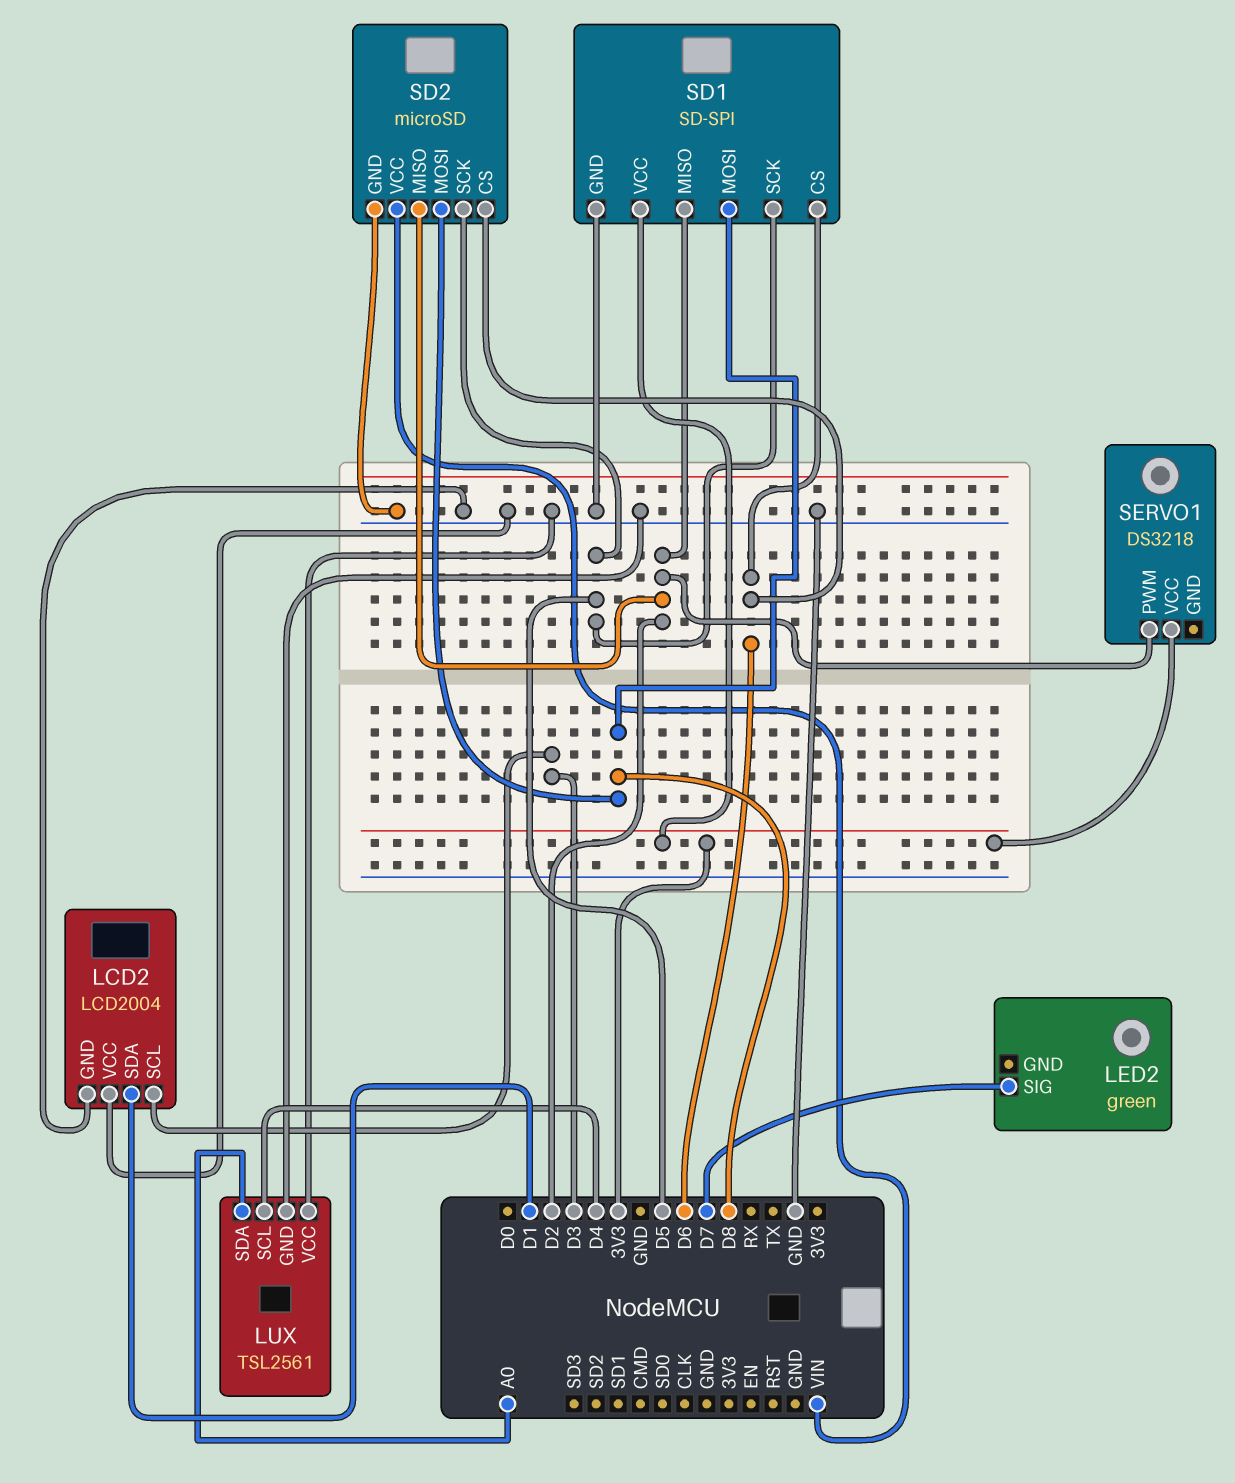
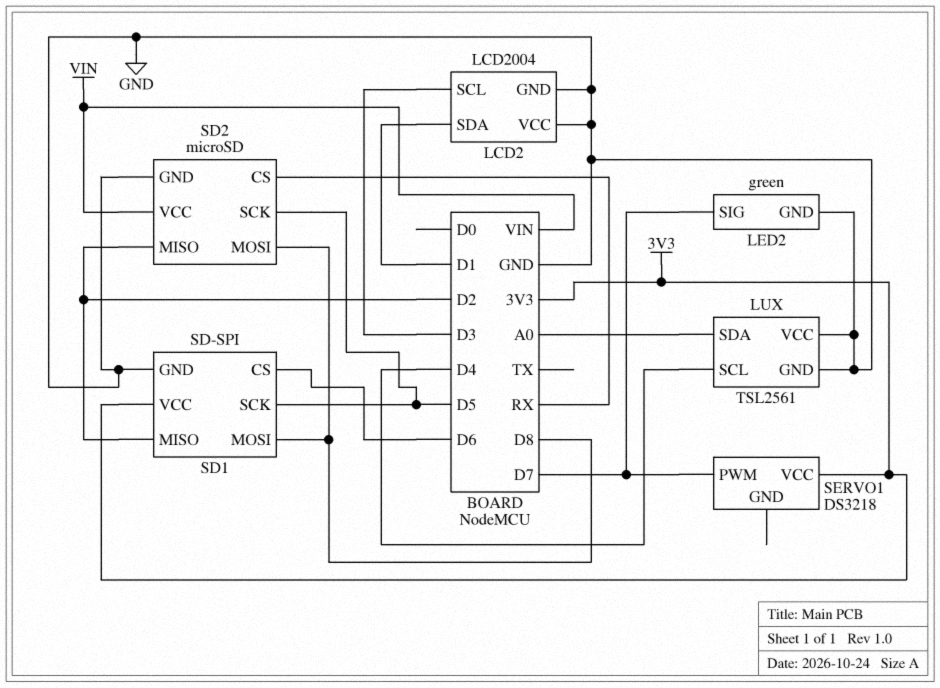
LED2 pin GND: none -> GND
SD2 pin CS: D6 -> RX
SERVO1 pin PWM: D2 -> D7

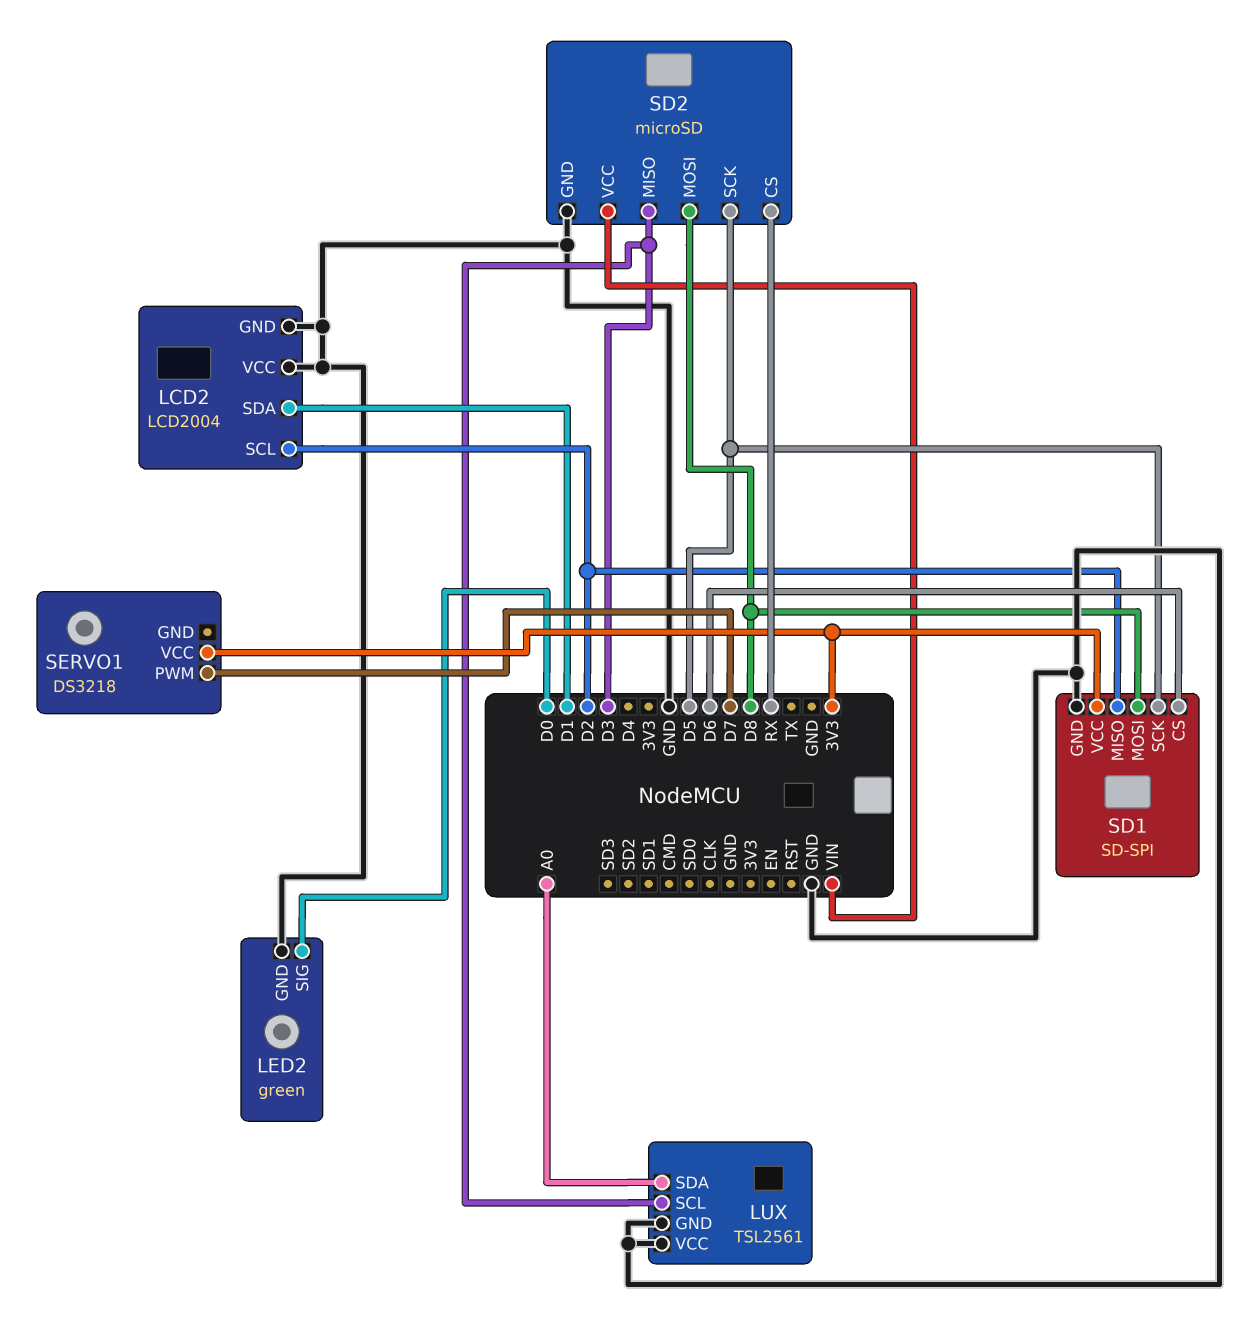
LCD2 pin SCL: D3 -> D2
LED2 pin SIG: D7 -> D0
LUX pin SCL: D4 -> D3
SD2 pin MISO: D2 -> D3

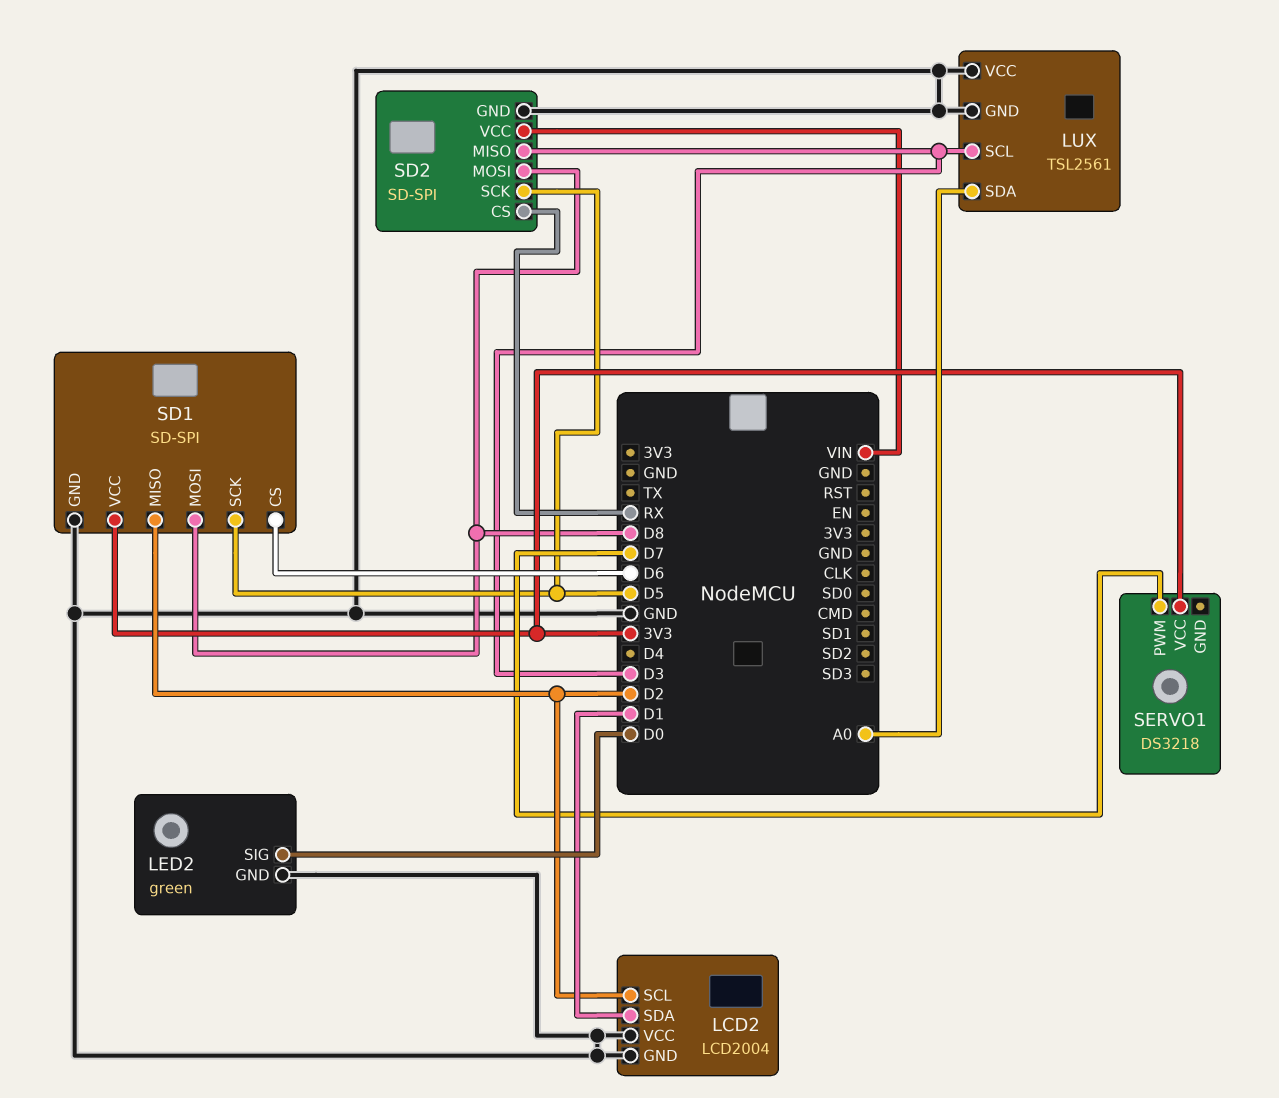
SD2: microSD -> SD-SPI

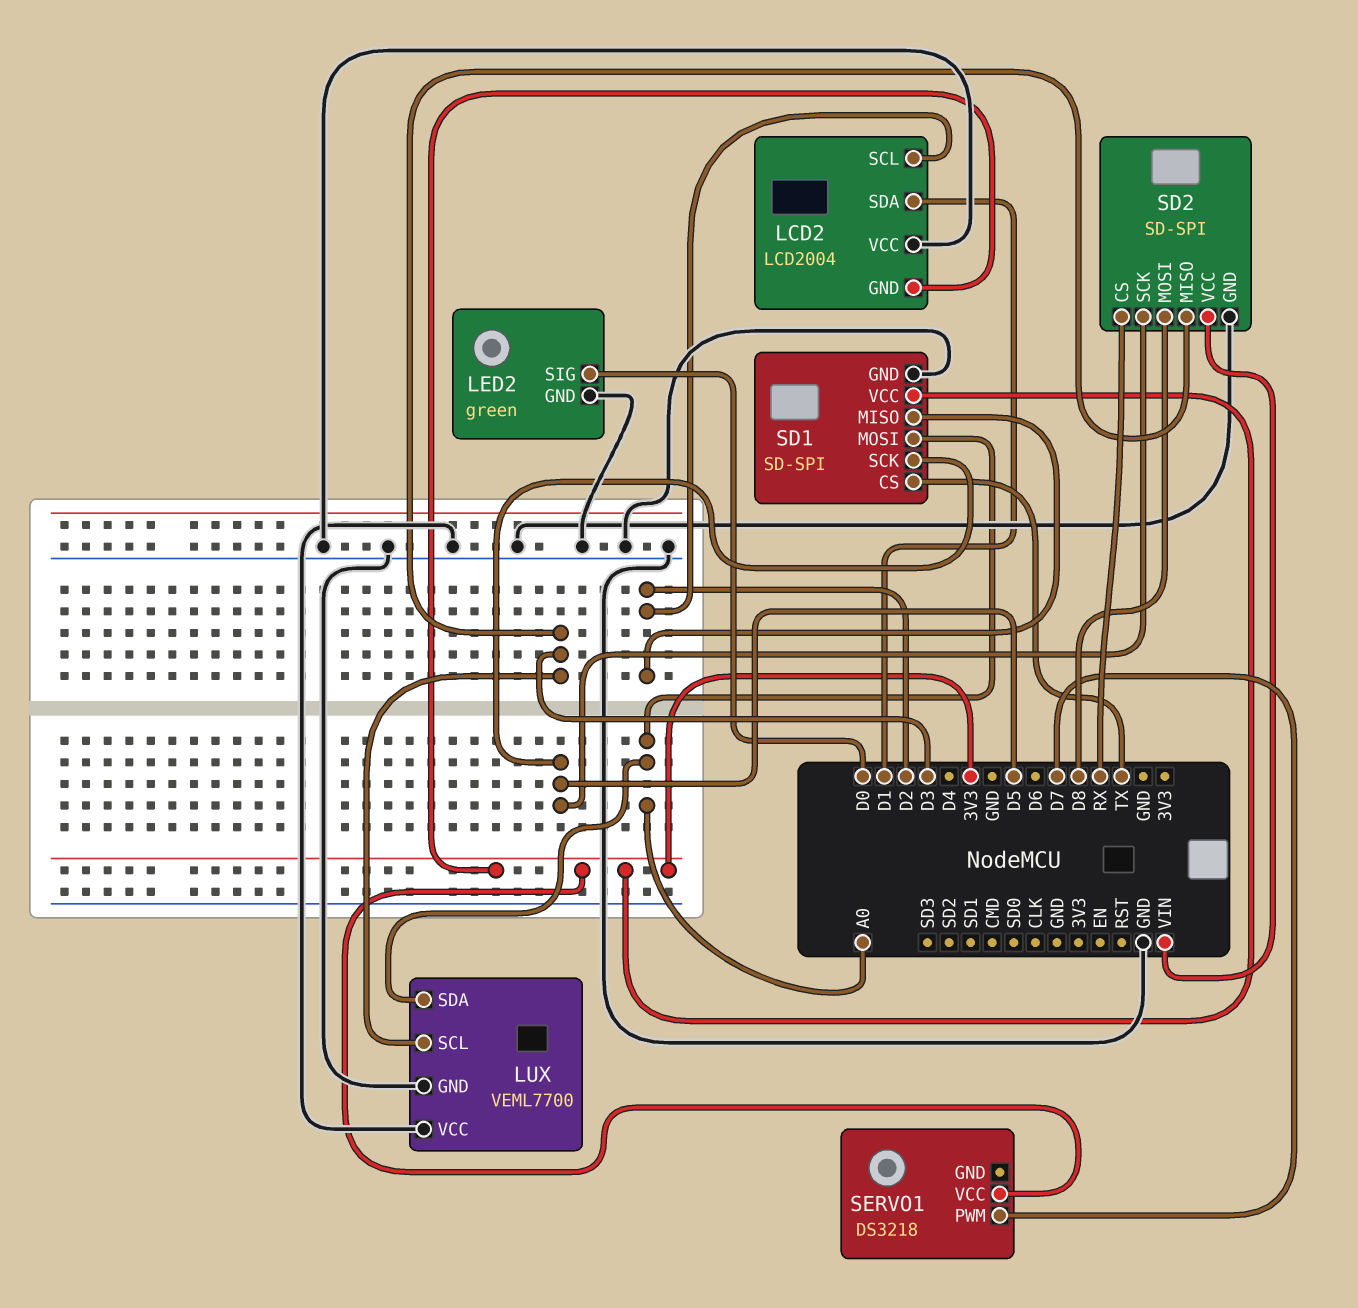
LCD2 pin GND: GND -> 3V3
LUX: TSL2561 -> VEML7700
SD1 pin CS: D6 -> TX
SD1 pin MOSI: D8 -> A0

